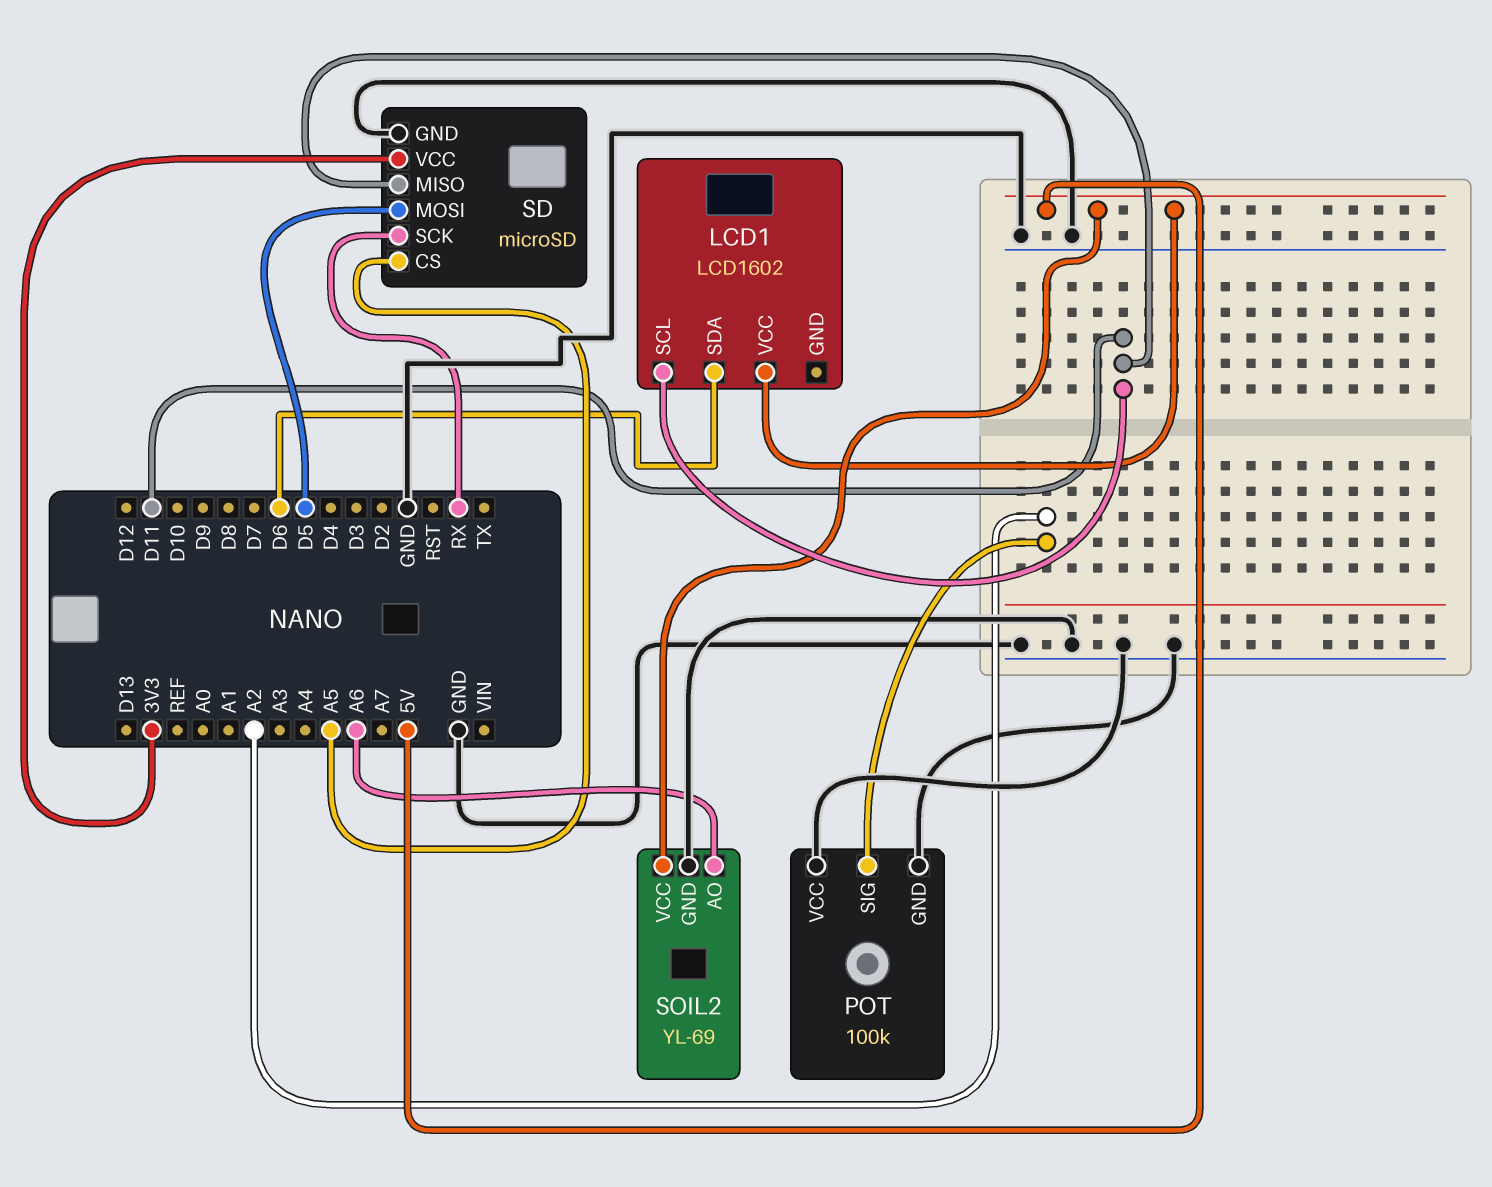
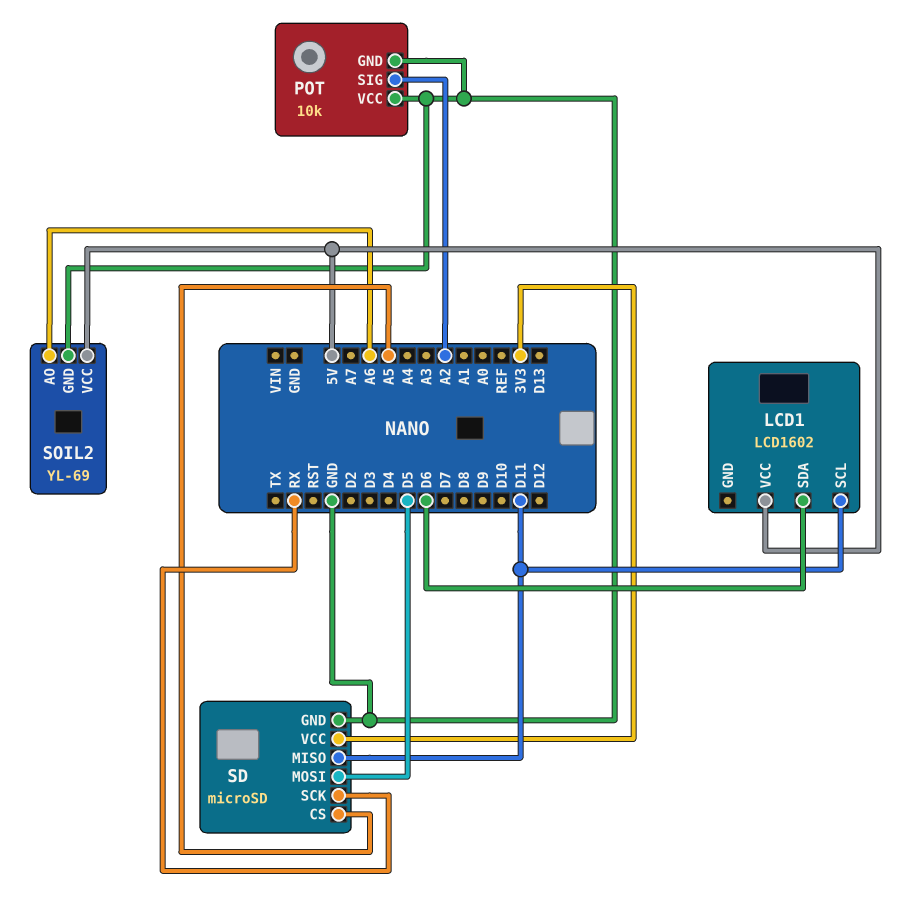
POT: 100k -> 10k

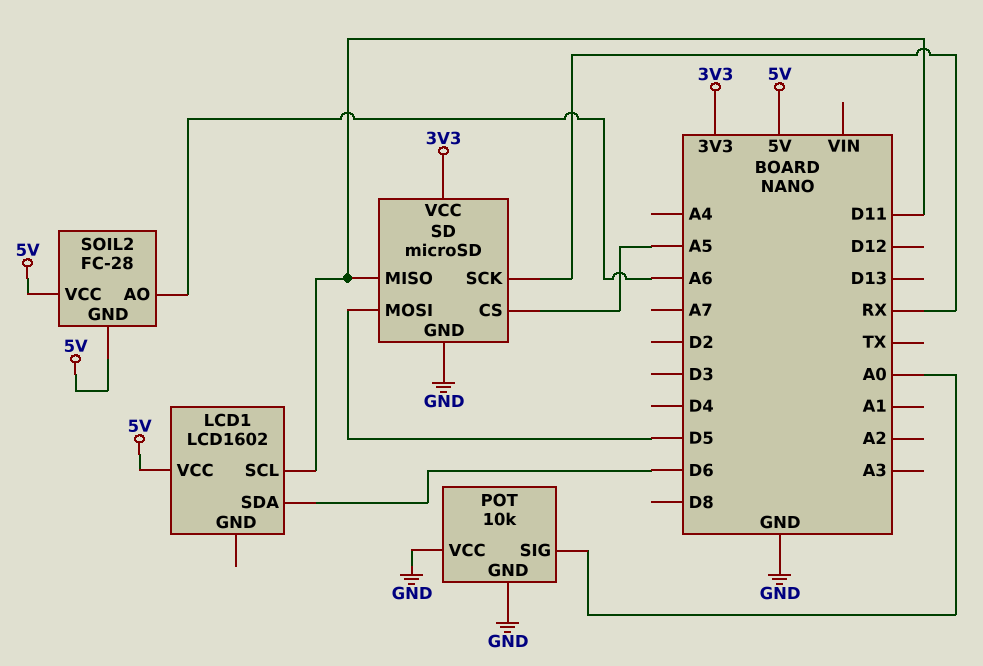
POT pin SIG: A2 -> A0
SOIL2: YL-69 -> FC-28
SOIL2 pin GND: GND -> 5V

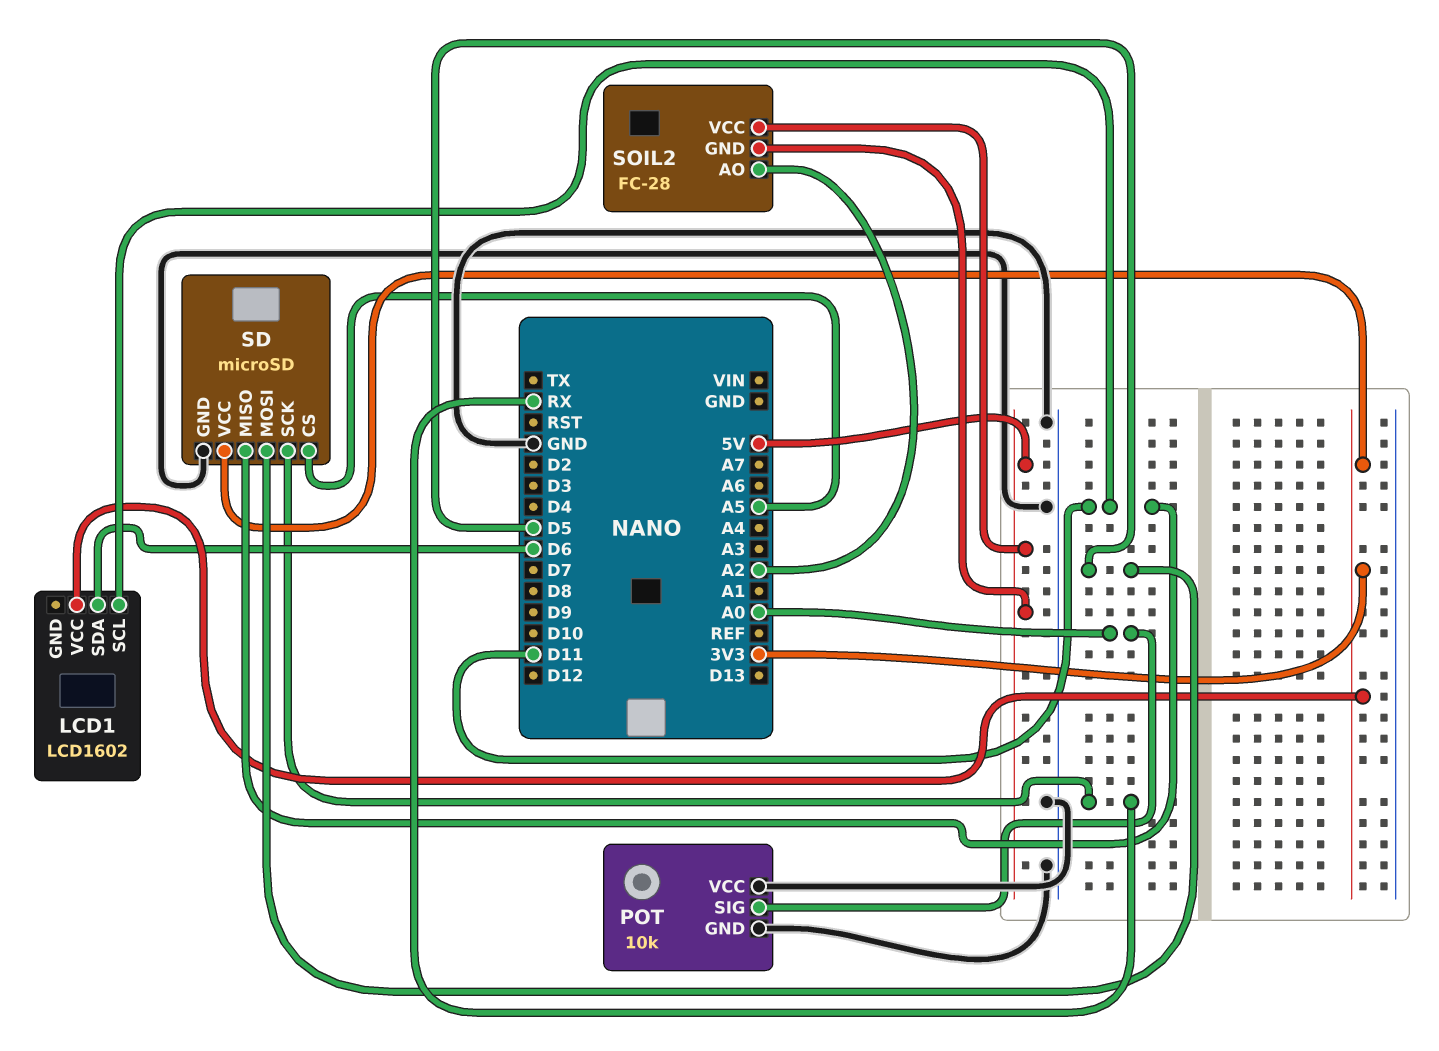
LCD1 pin VCC: 5V -> 3V3
SOIL2 pin AO: A6 -> A2

